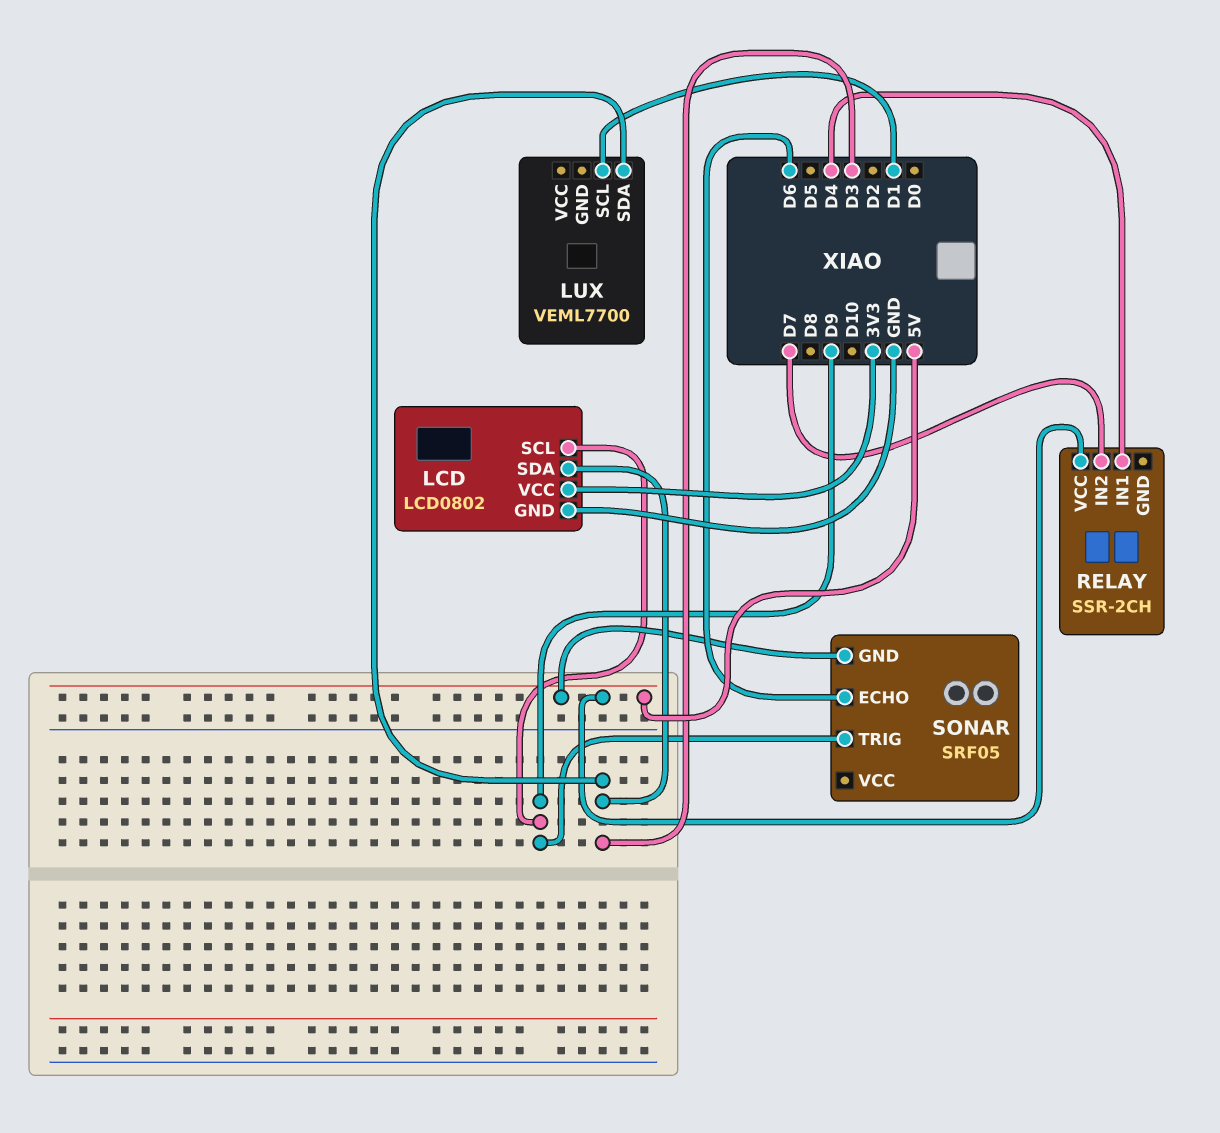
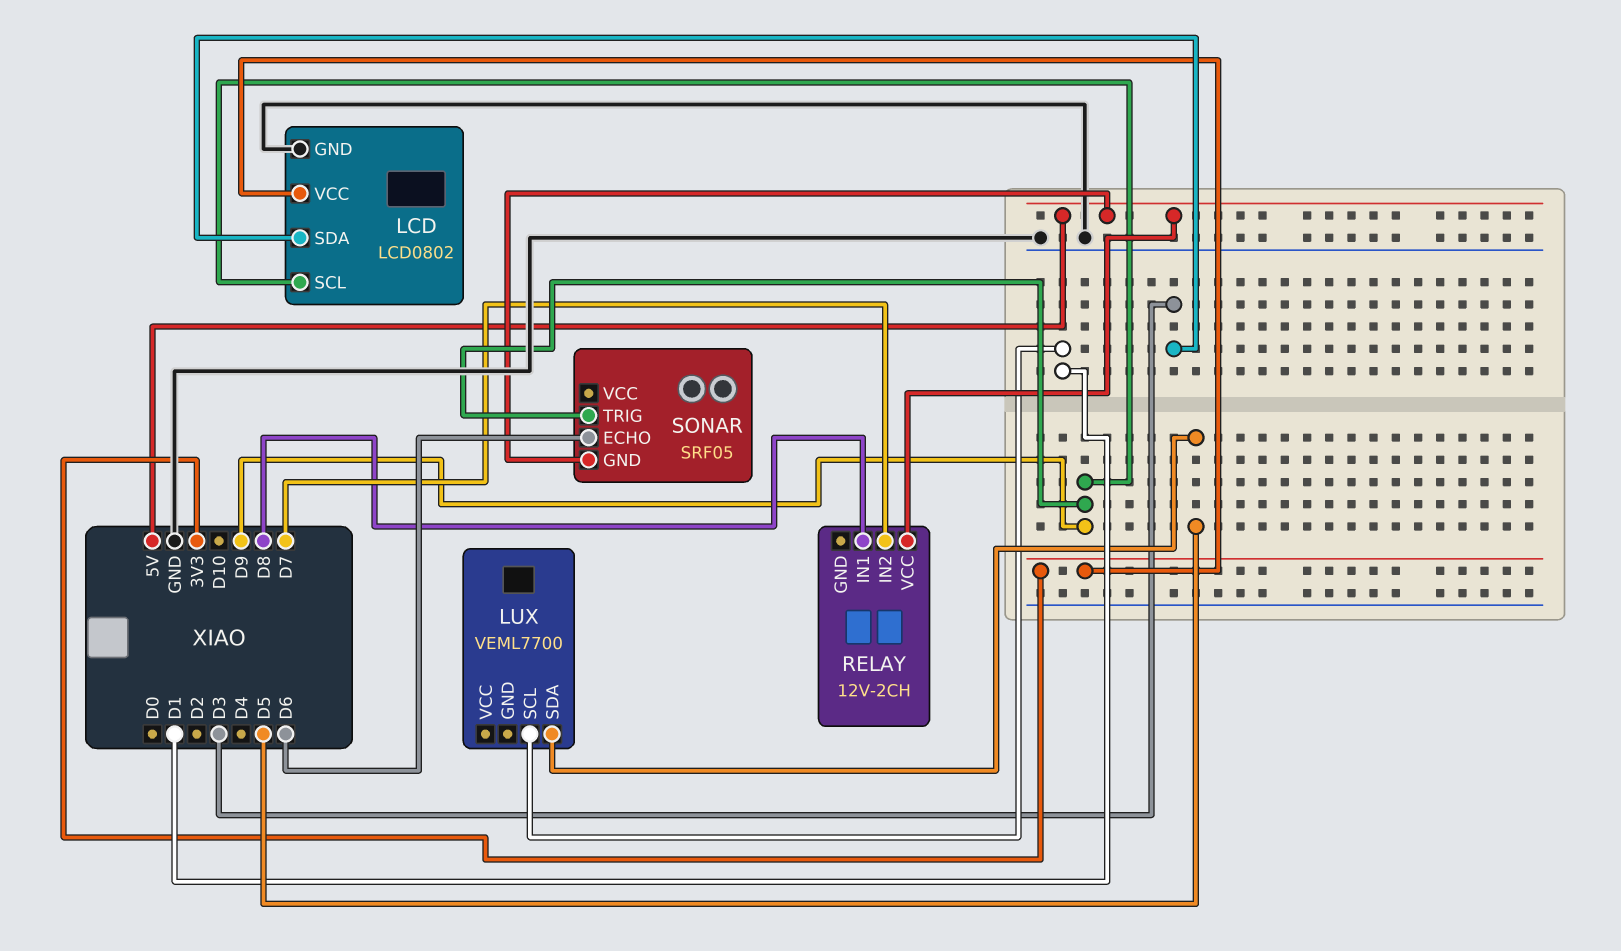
LUX pin SDA: D3 -> D5
RELAY: SSR-2CH -> 12V-2CH
RELAY pin IN1: D4 -> D8

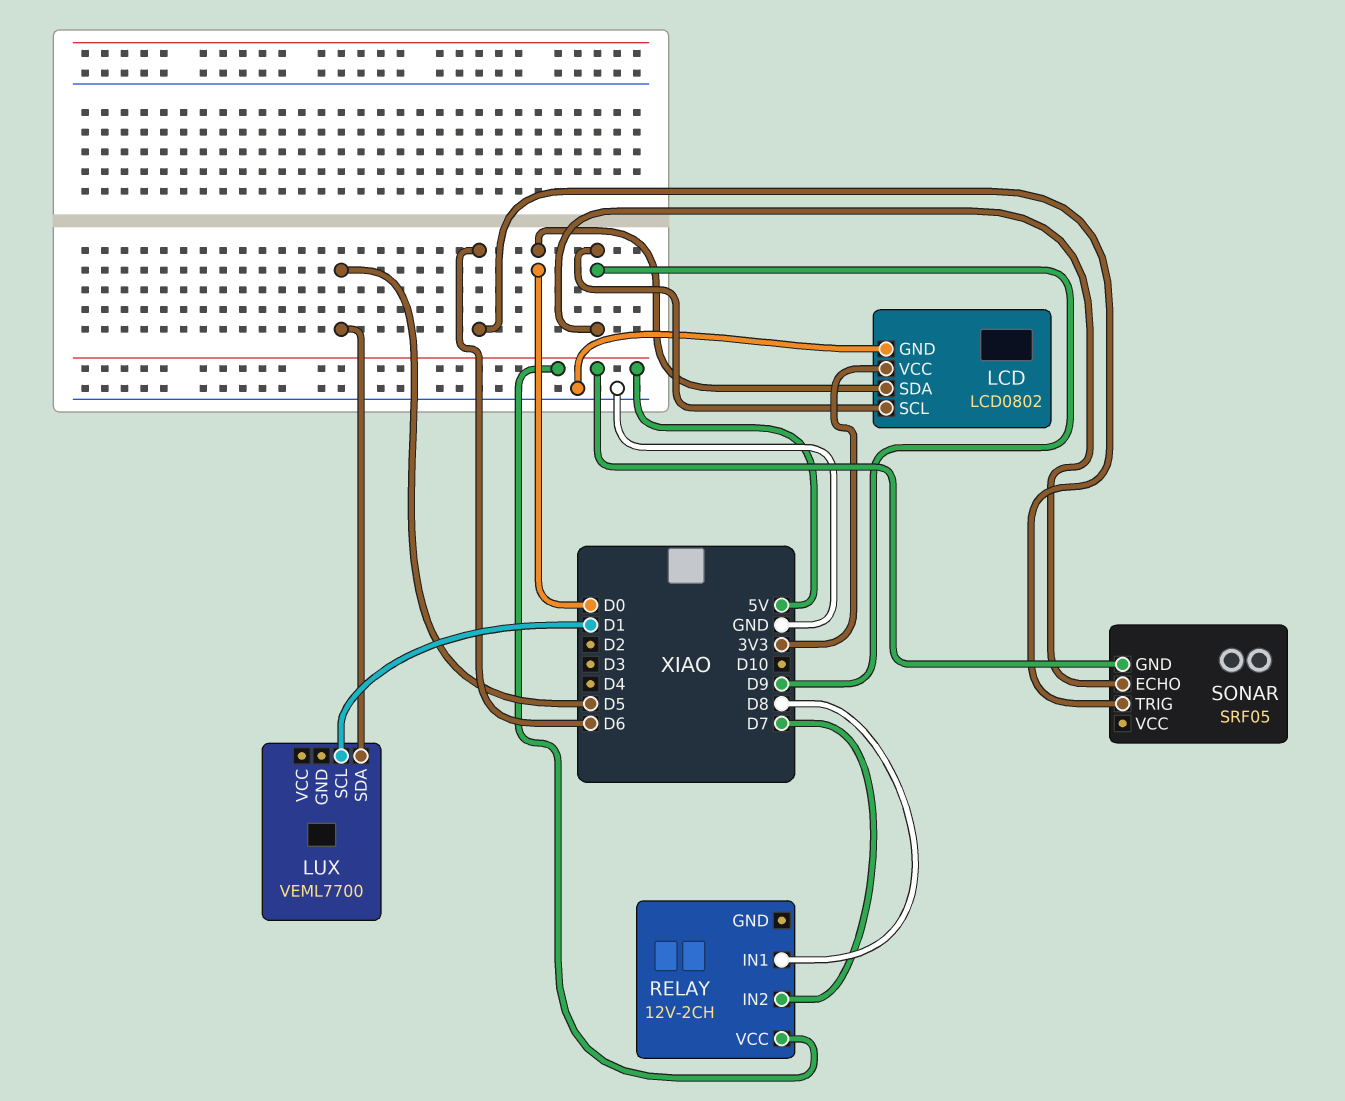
LCD pin SDA: D3 -> D0
SONAR pin ECHO: D6 -> D9
SONAR pin TRIG: D9 -> D6

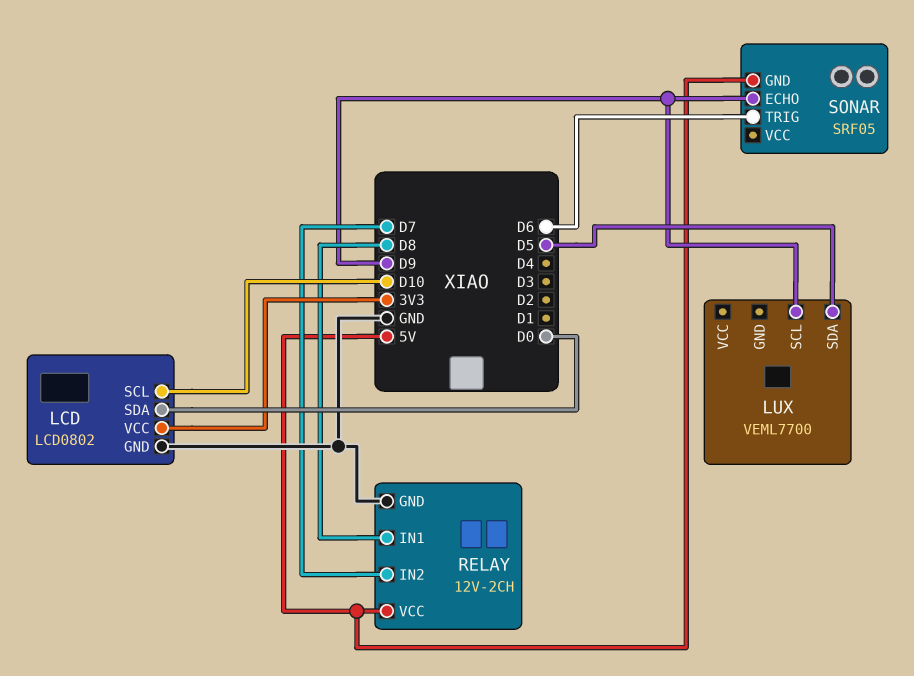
LCD pin SCL: D9 -> D10
LUX pin SCL: D1 -> D9
RELAY pin GND: none -> GND

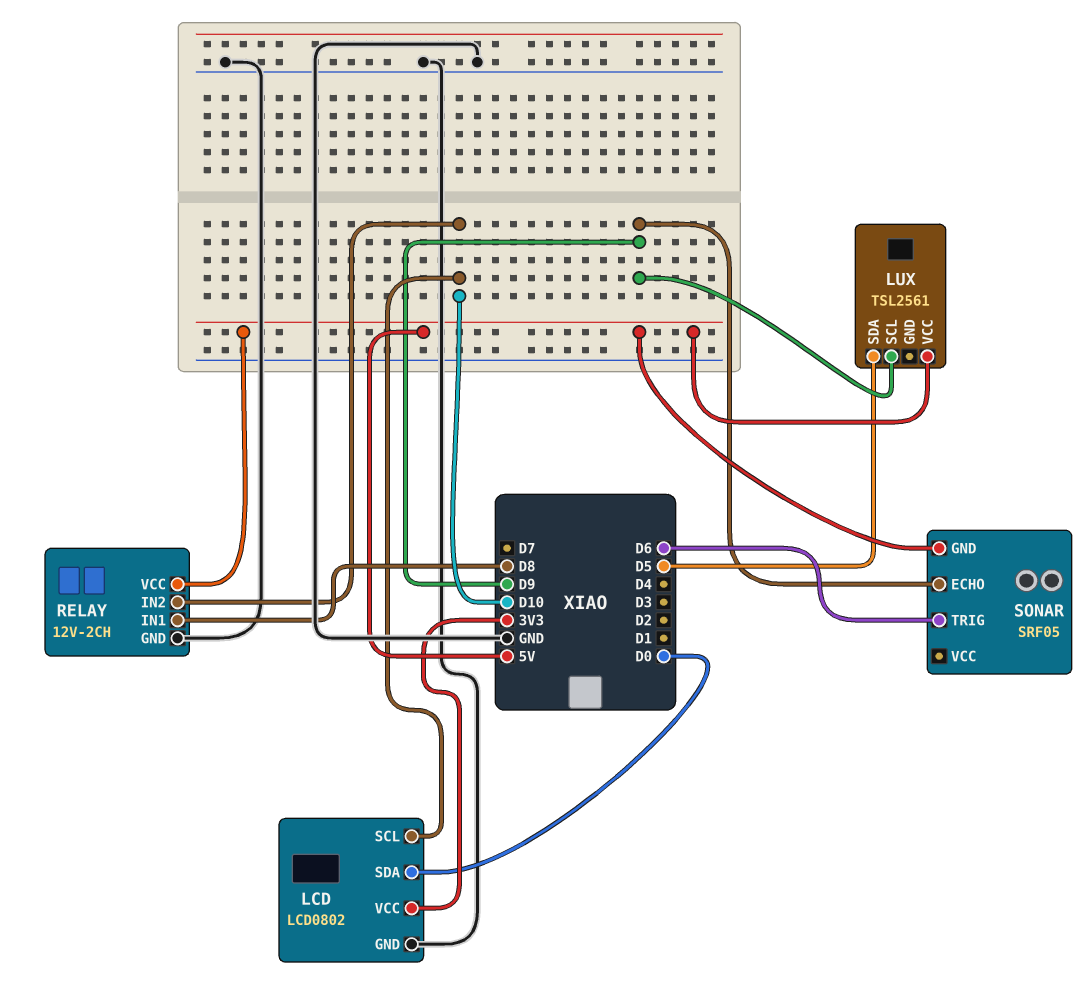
LUX: VEML7700 -> TSL2561
LUX pin VCC: none -> 5V
RELAY pin IN2: D7 -> D10

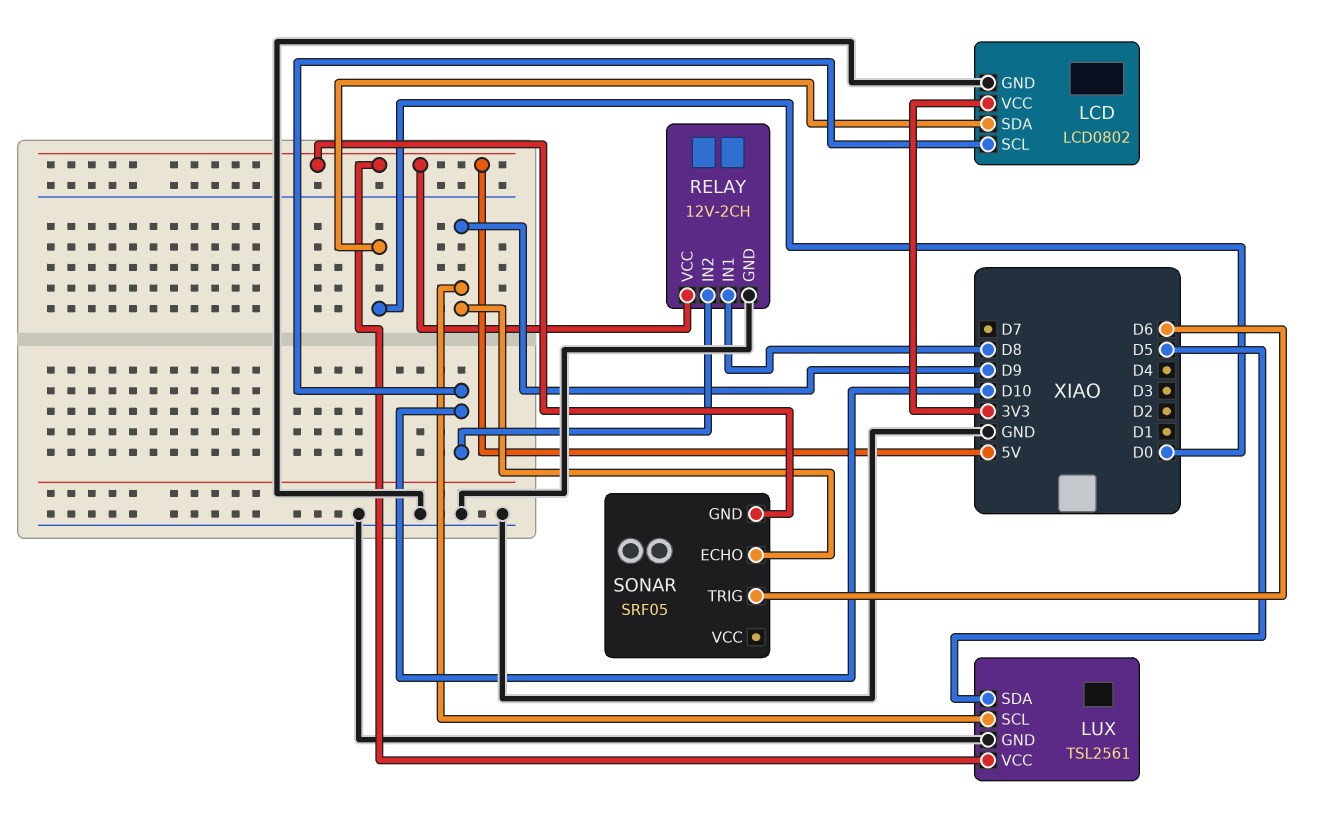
LUX pin GND: none -> GND

